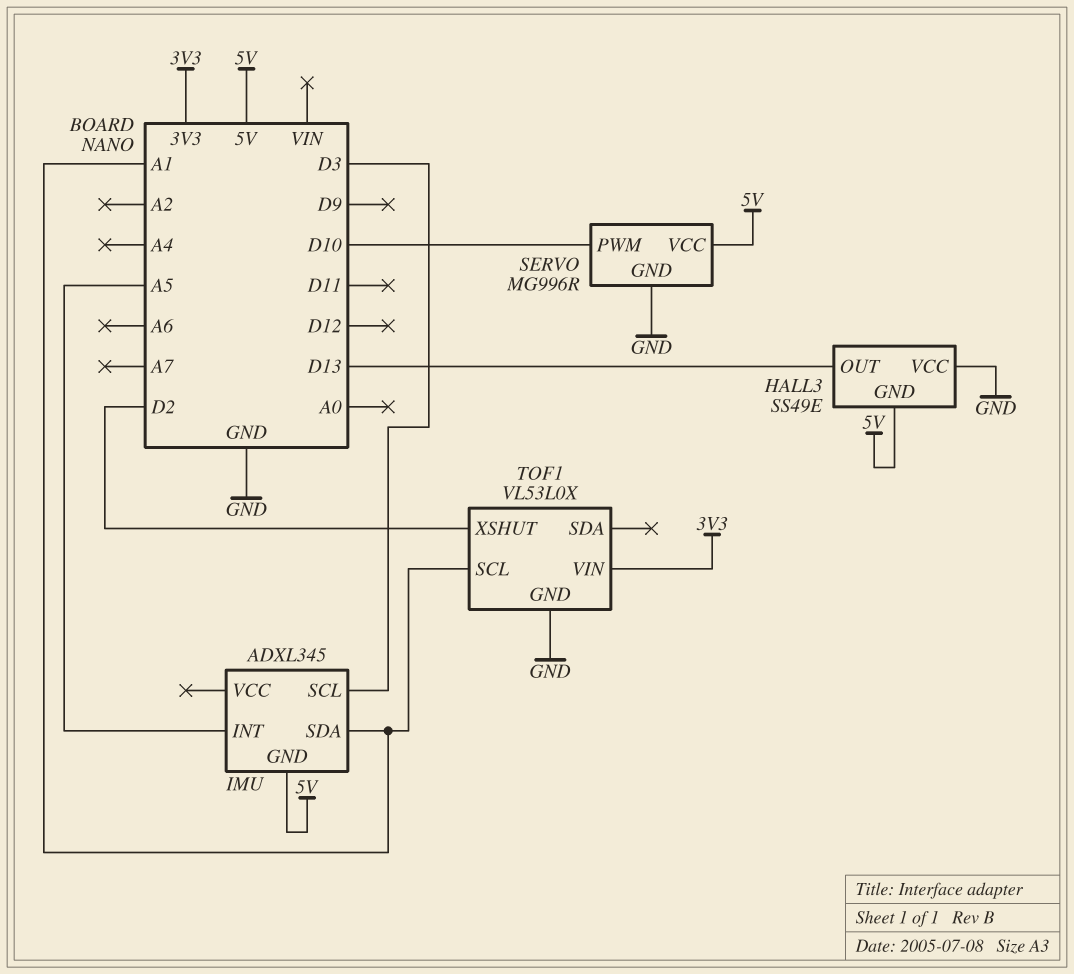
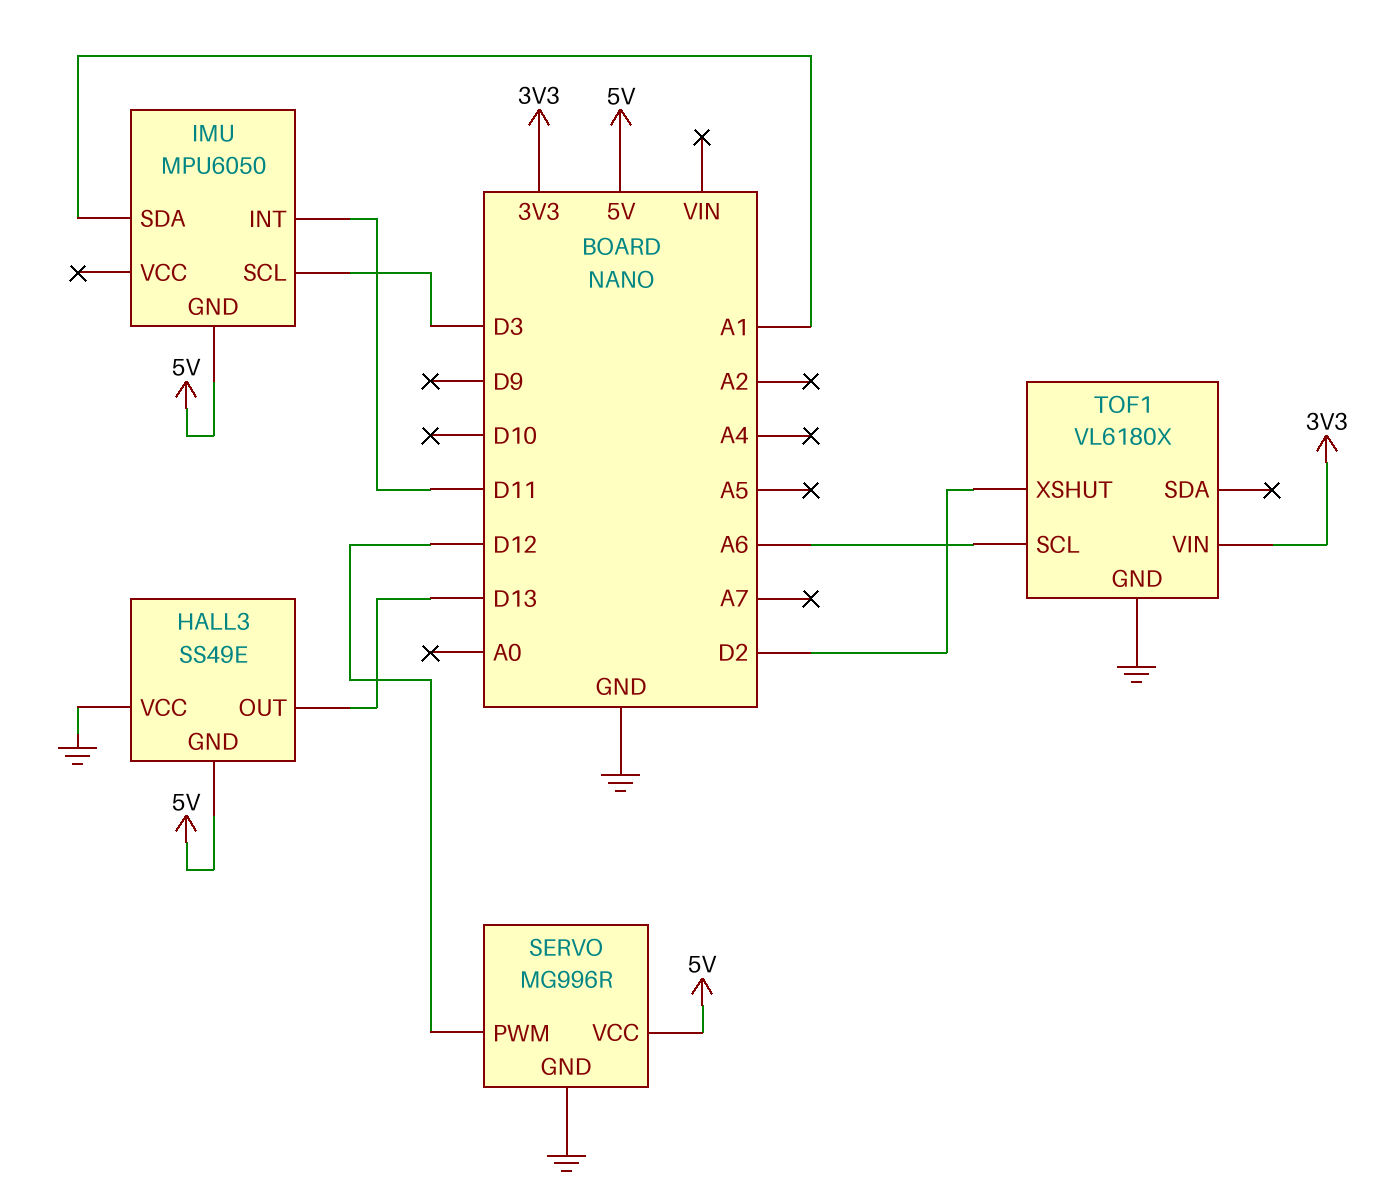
IMU: ADXL345 -> MPU6050
IMU pin INT: A5 -> D11
SERVO pin PWM: D10 -> D12
TOF1: VL53L0X -> VL6180X
TOF1 pin SCL: A1 -> A6

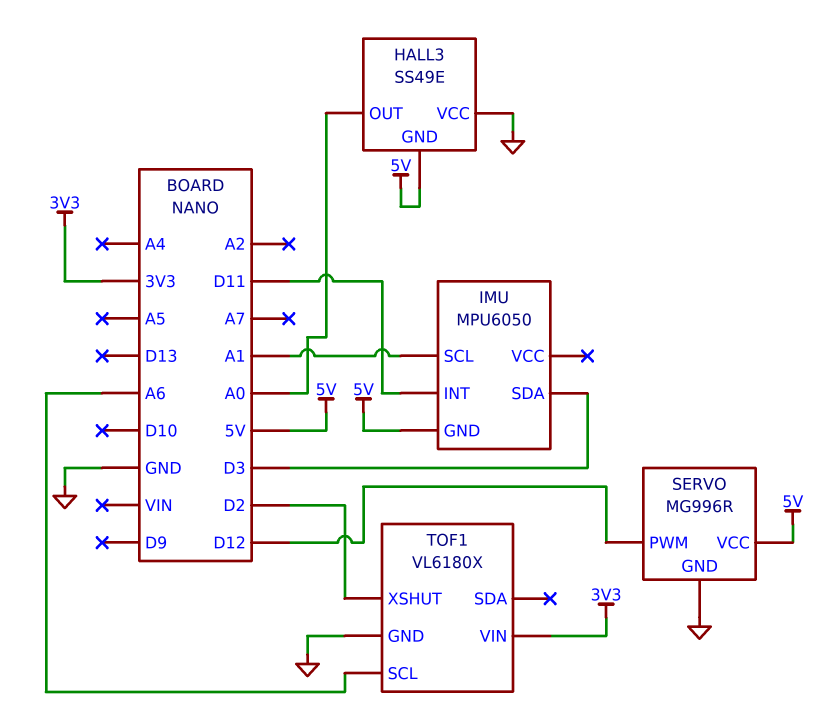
HALL3 pin OUT: D13 -> A0
IMU pin SCL: D3 -> A1
IMU pin SDA: A1 -> D3

